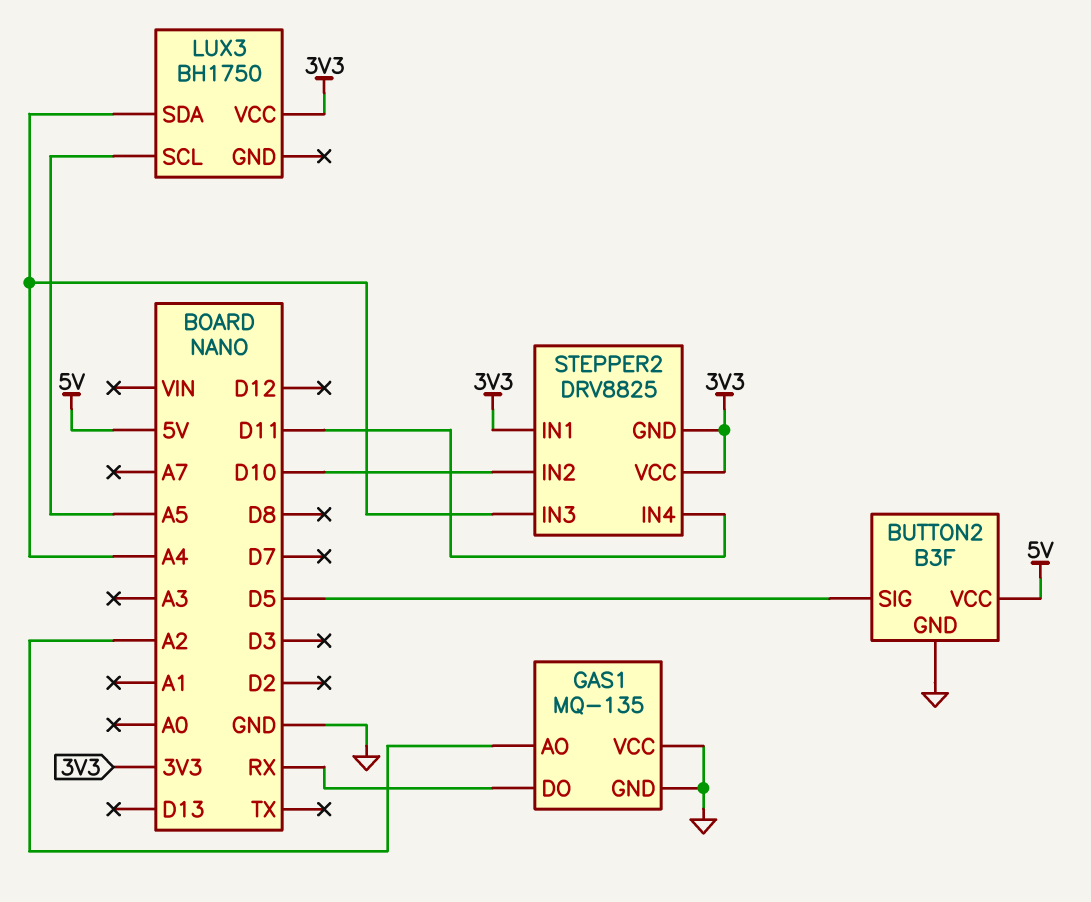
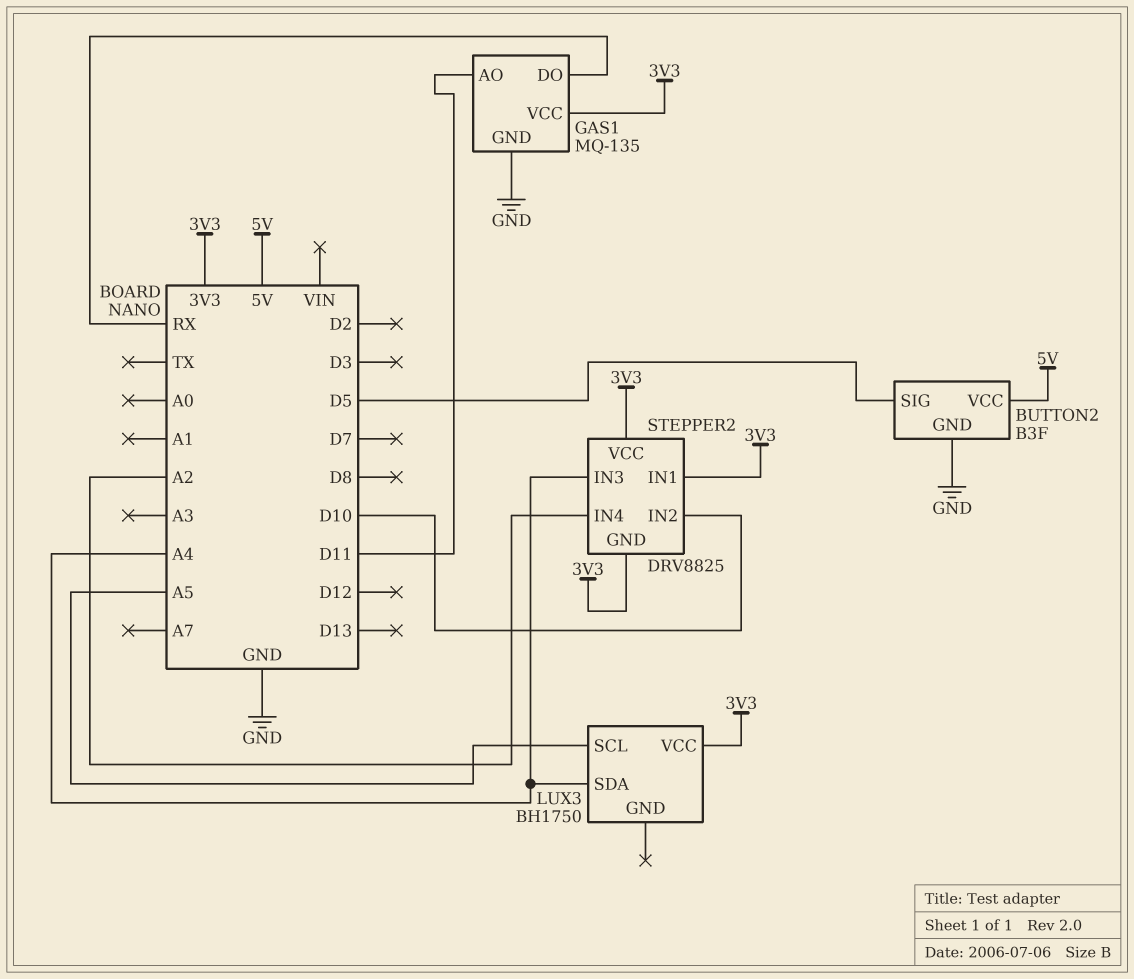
GAS1 pin AO: A2 -> D11
GAS1 pin VCC: GND -> 3V3
STEPPER2 pin IN4: D11 -> A2

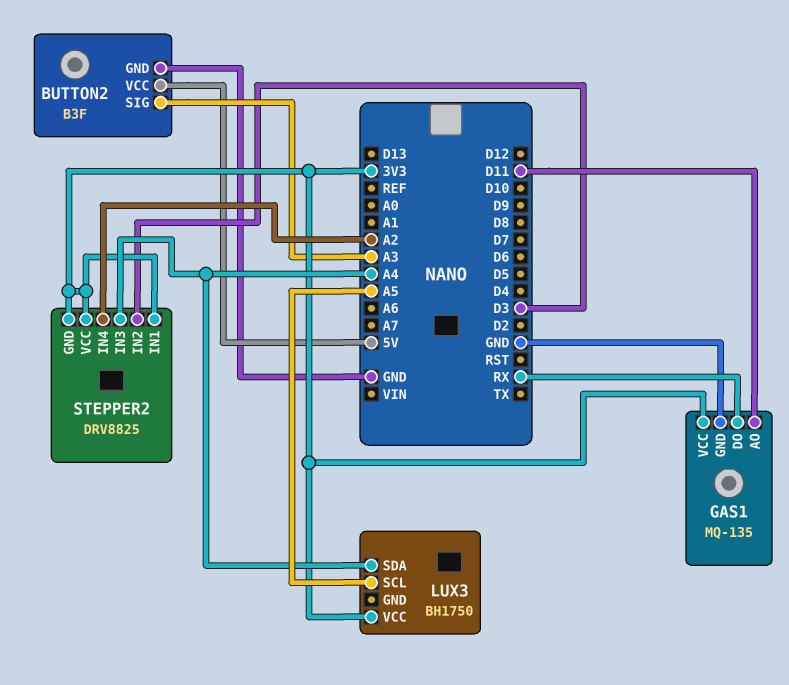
BUTTON2 pin SIG: D5 -> A3
STEPPER2 pin IN2: D10 -> D3

